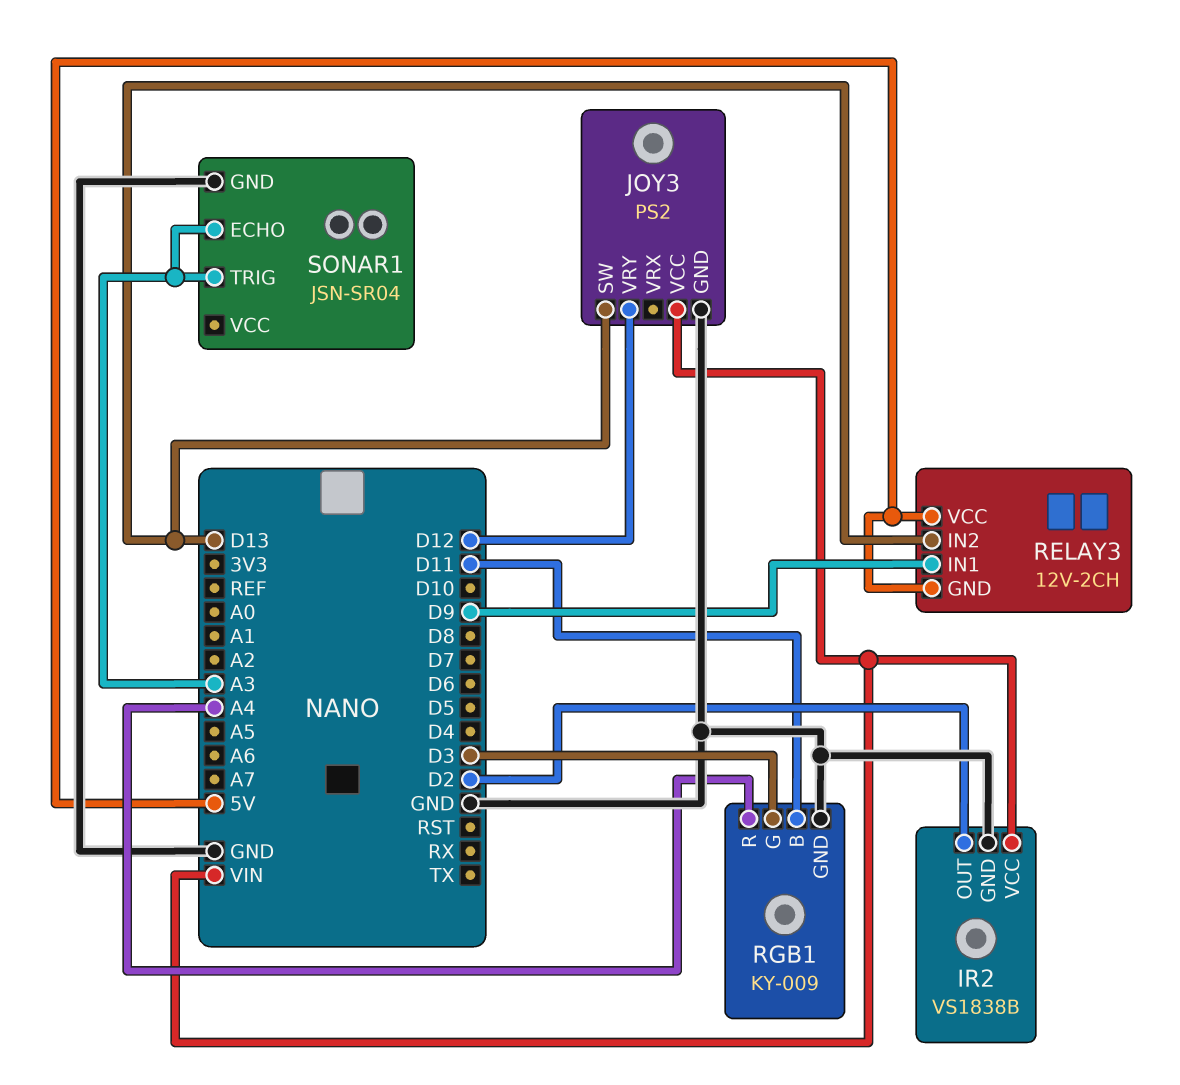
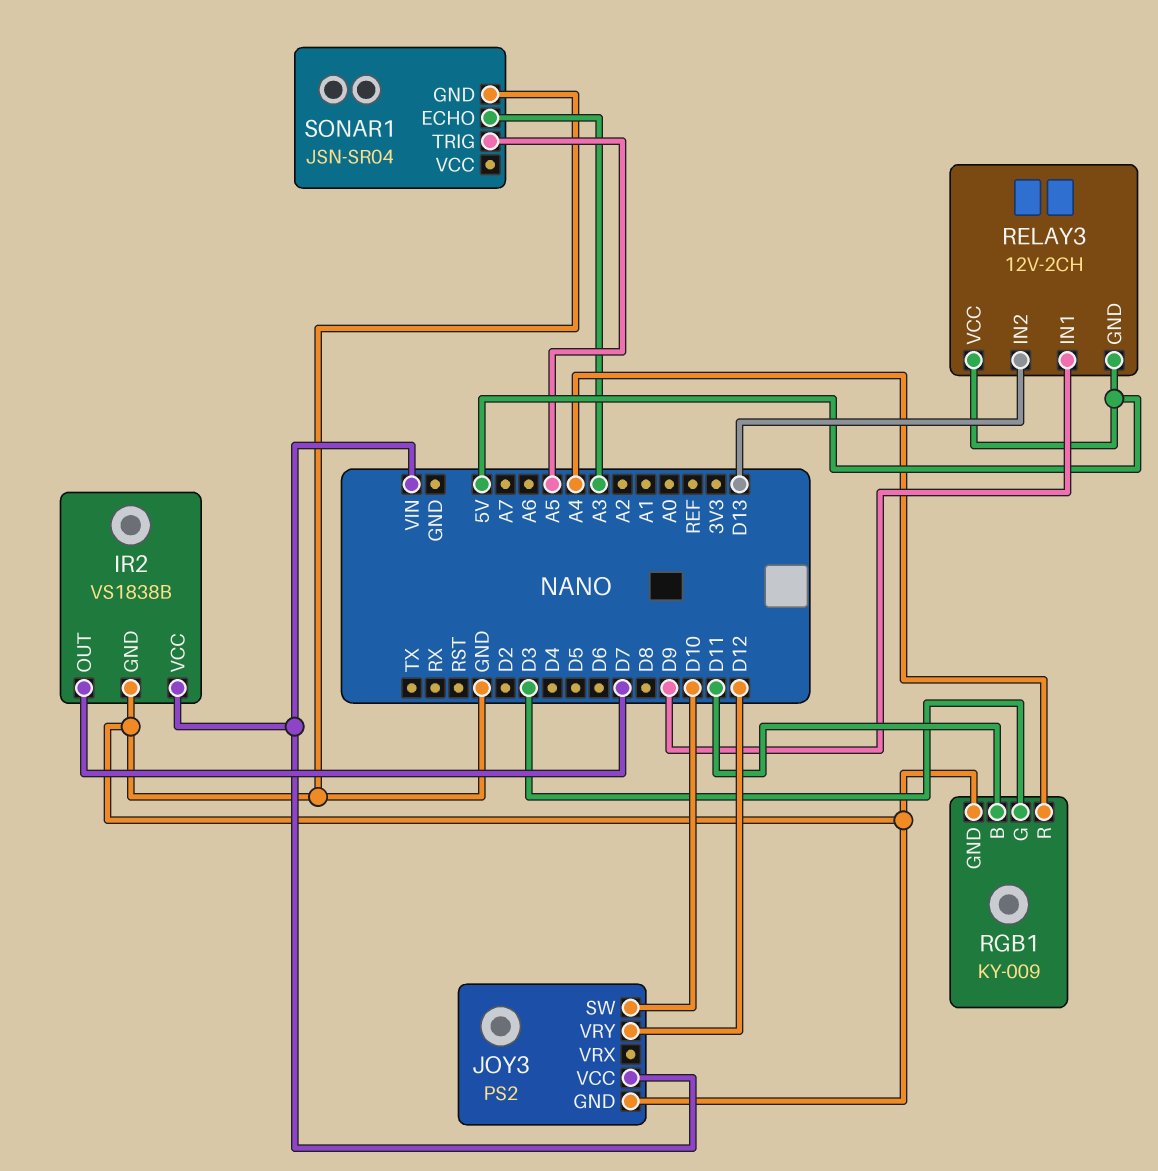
IR2 pin OUT: D2 -> D7
JOY3 pin SW: D13 -> D10
SONAR1 pin TRIG: A3 -> A5

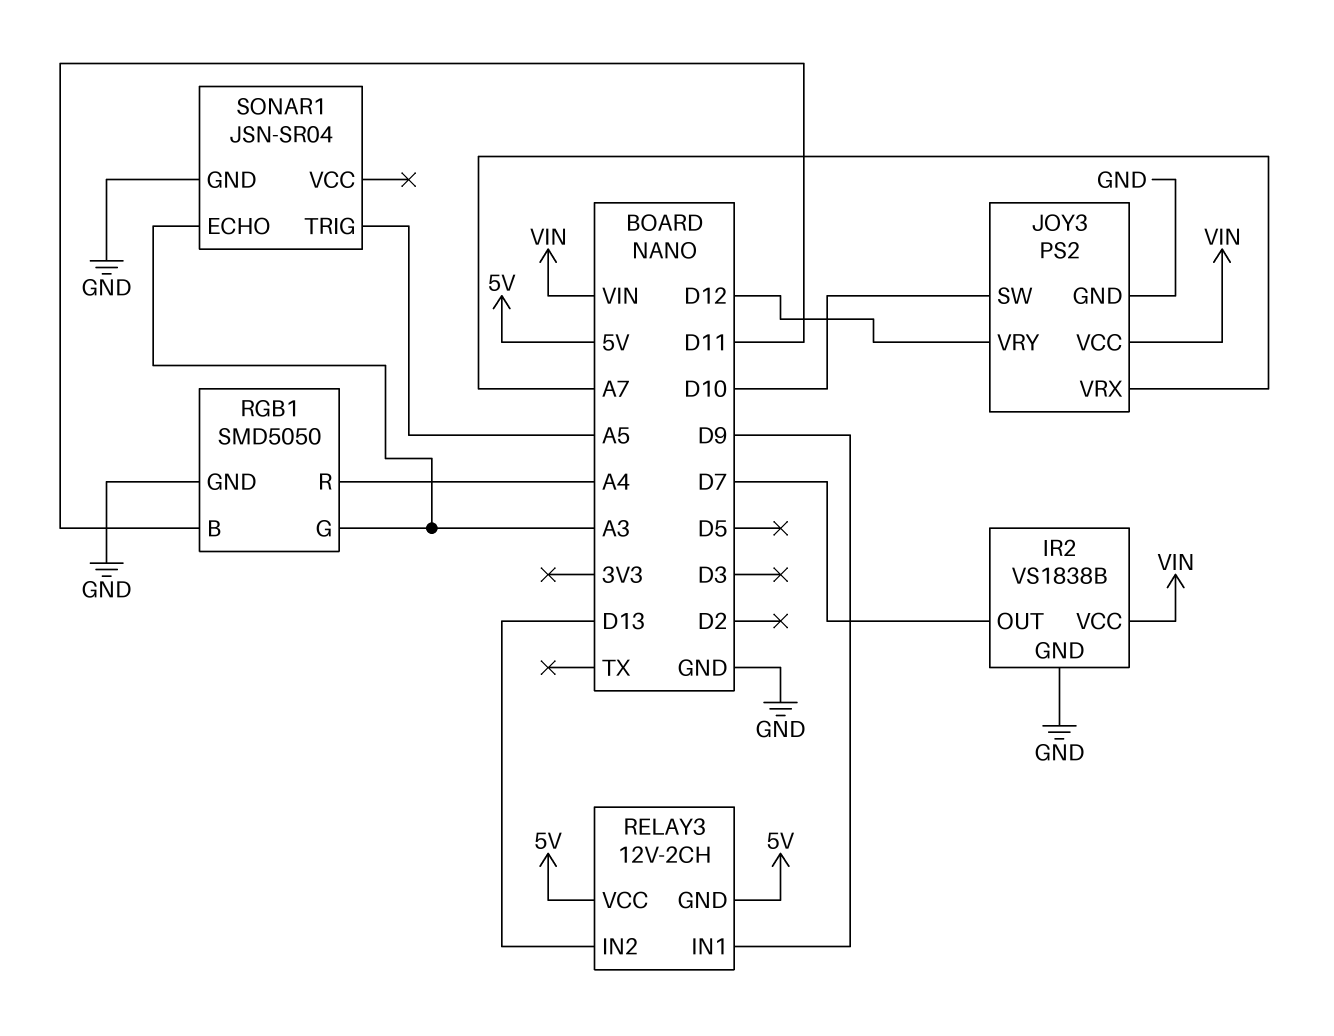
JOY3 pin VRX: none -> A7
RGB1: KY-009 -> SMD5050
RGB1 pin G: D3 -> A3

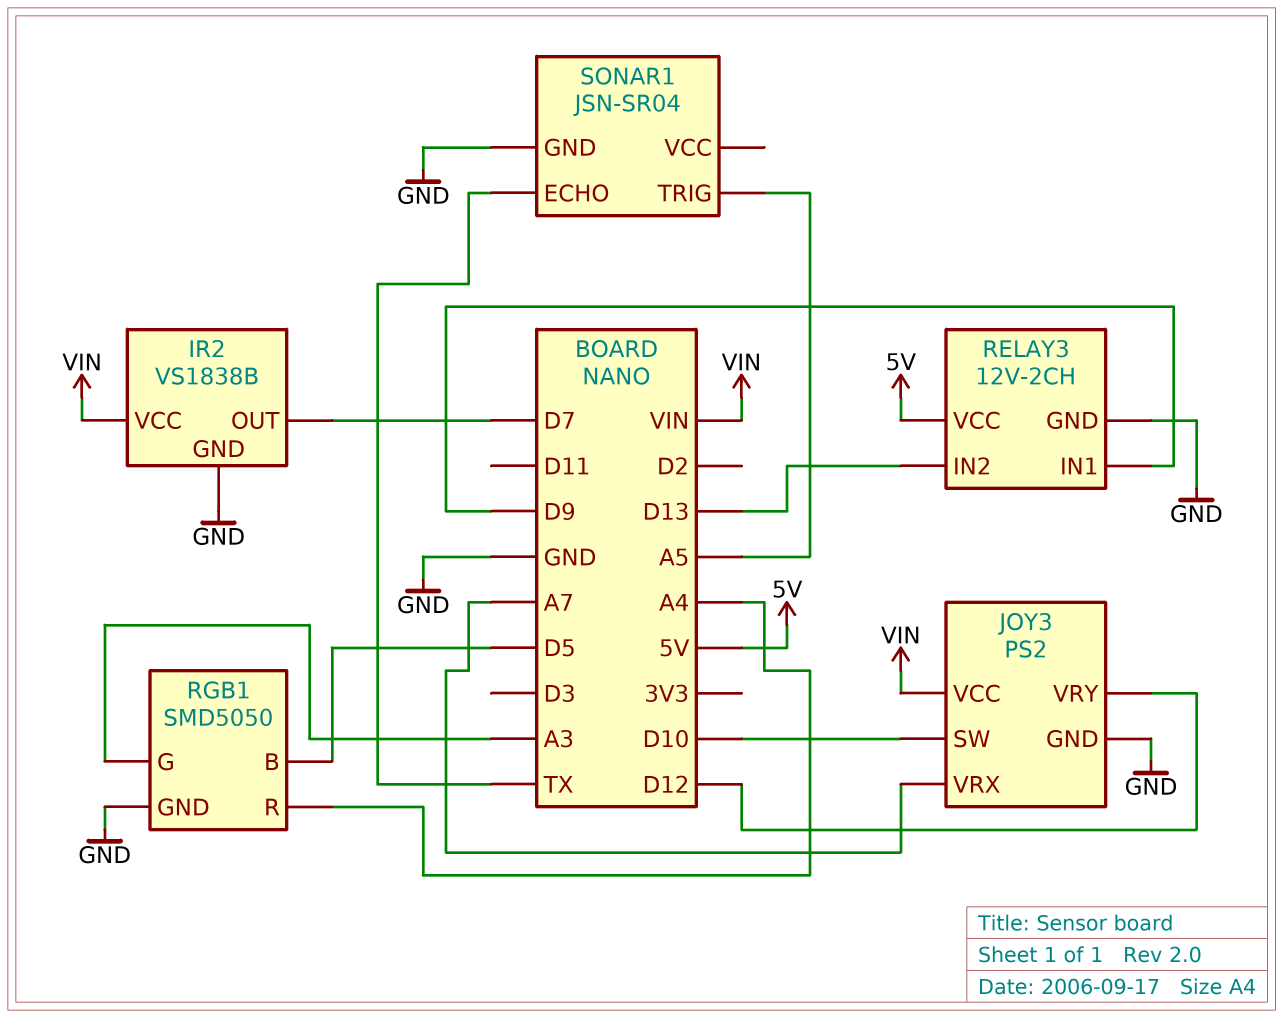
RELAY3 pin GND: 5V -> GND
RGB1 pin B: D11 -> D5
SONAR1 pin ECHO: A3 -> TX

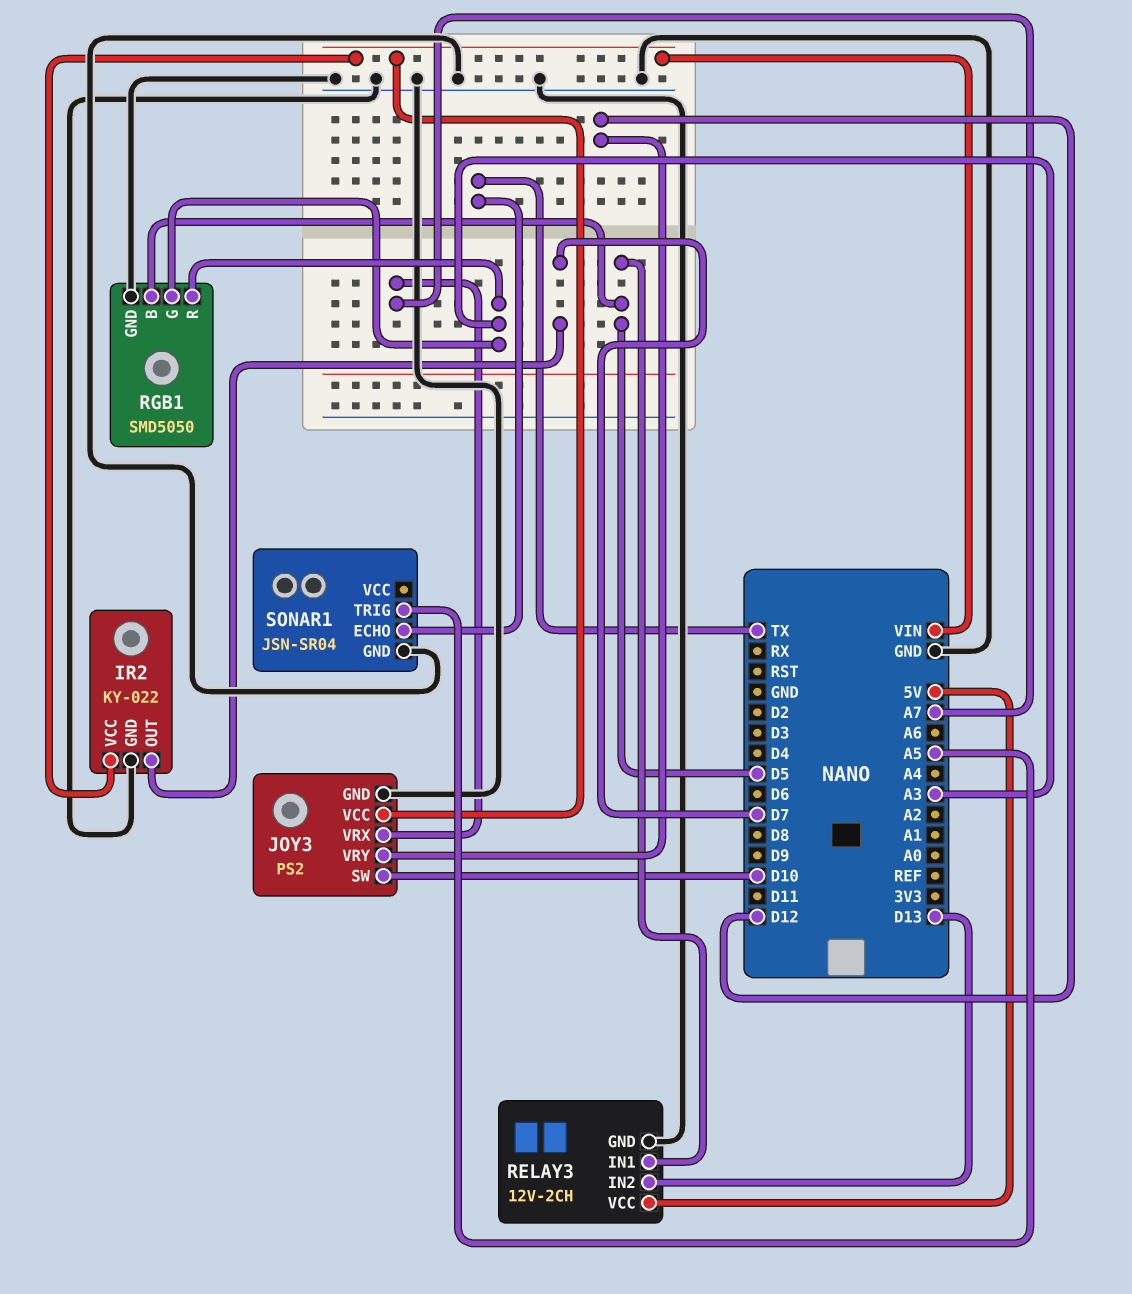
IR2: VS1838B -> KY-022
RELAY3 pin IN1: D9 -> D5
RGB1 pin R: A4 -> A3

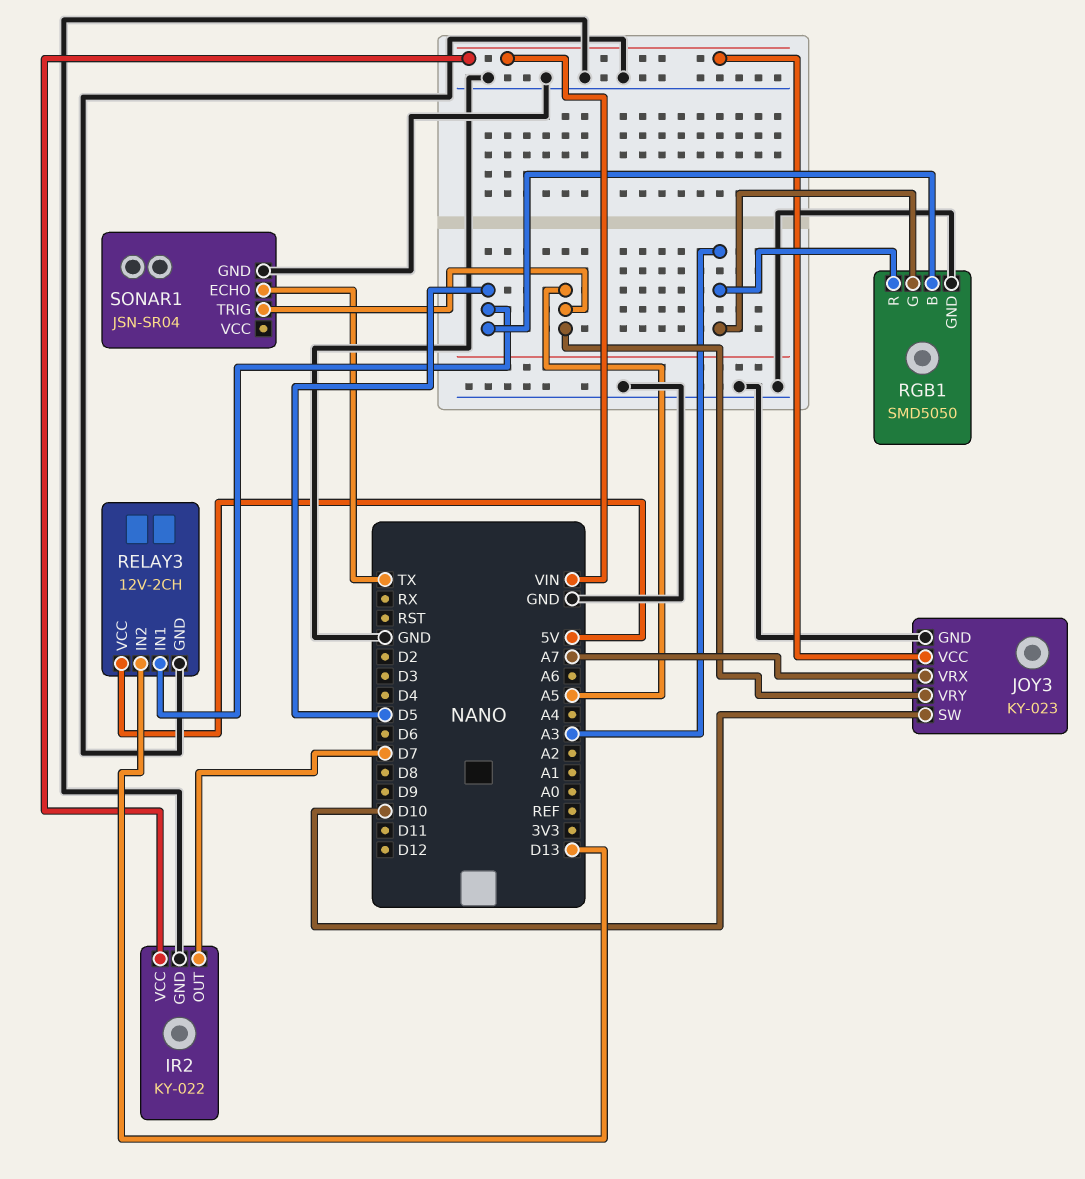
JOY3: PS2 -> KY-023
JOY3 pin VRY: D12 -> A5

